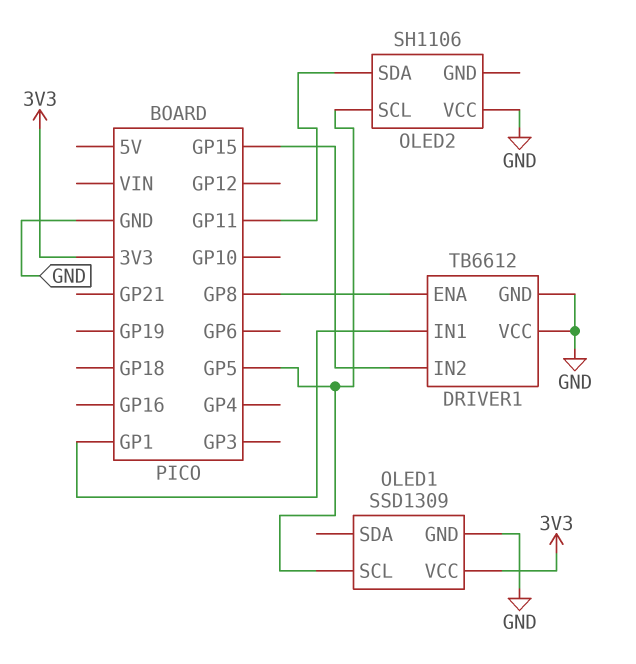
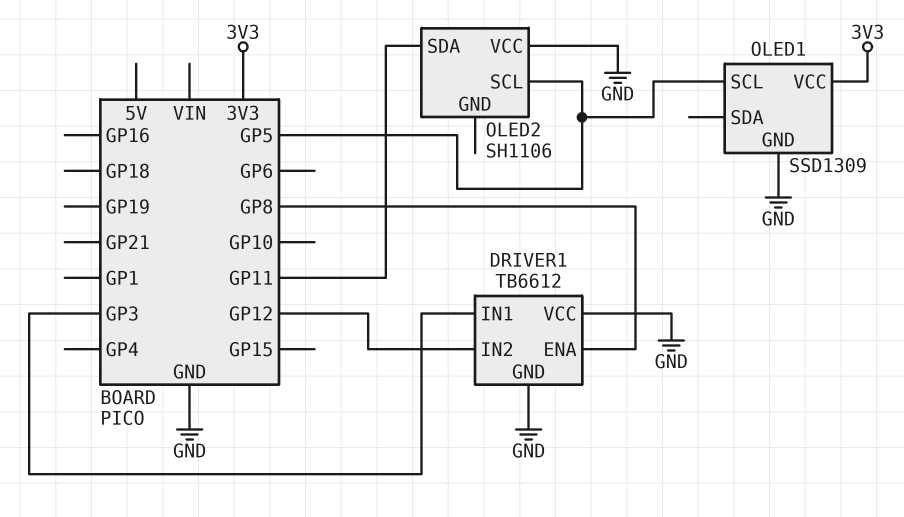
DRIVER1 pin IN1: GP1 -> GP3
DRIVER1 pin IN2: GP15 -> GP12

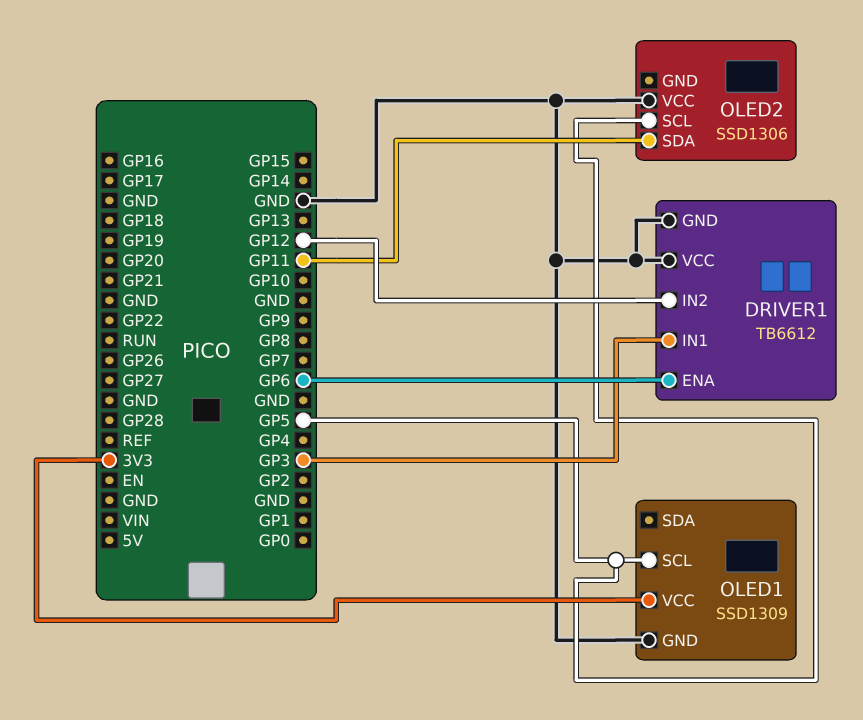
DRIVER1 pin ENA: GP8 -> GP6
OLED2: SH1106 -> SSD1306

